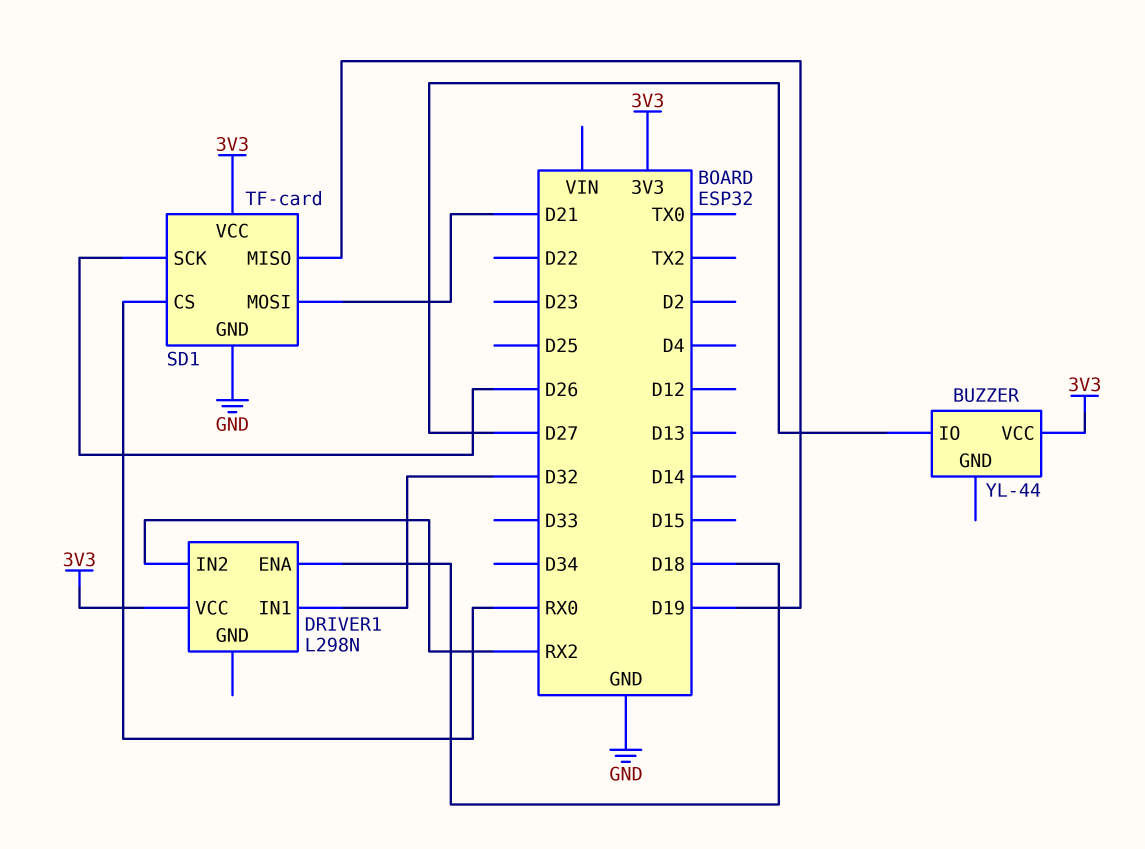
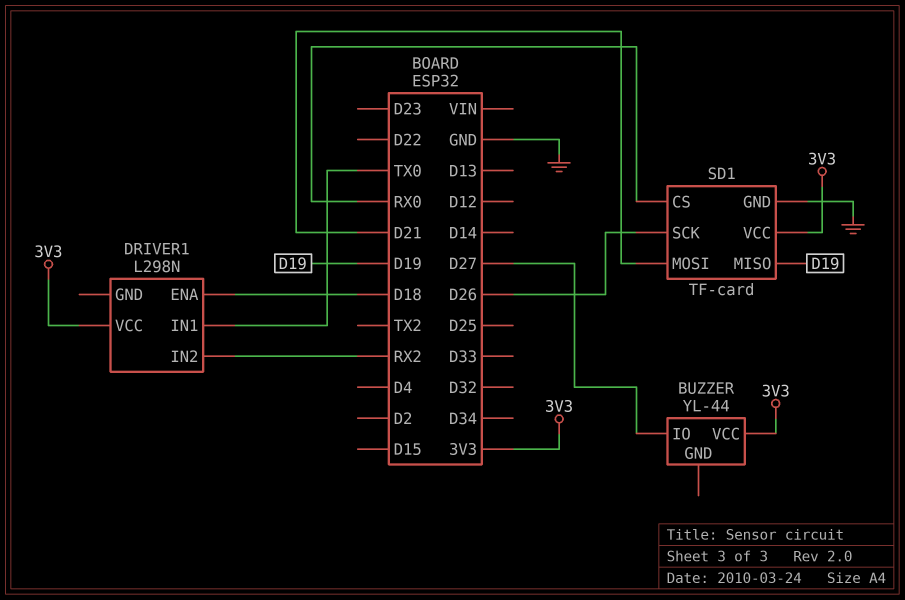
DRIVER1 pin IN1: D32 -> TX0

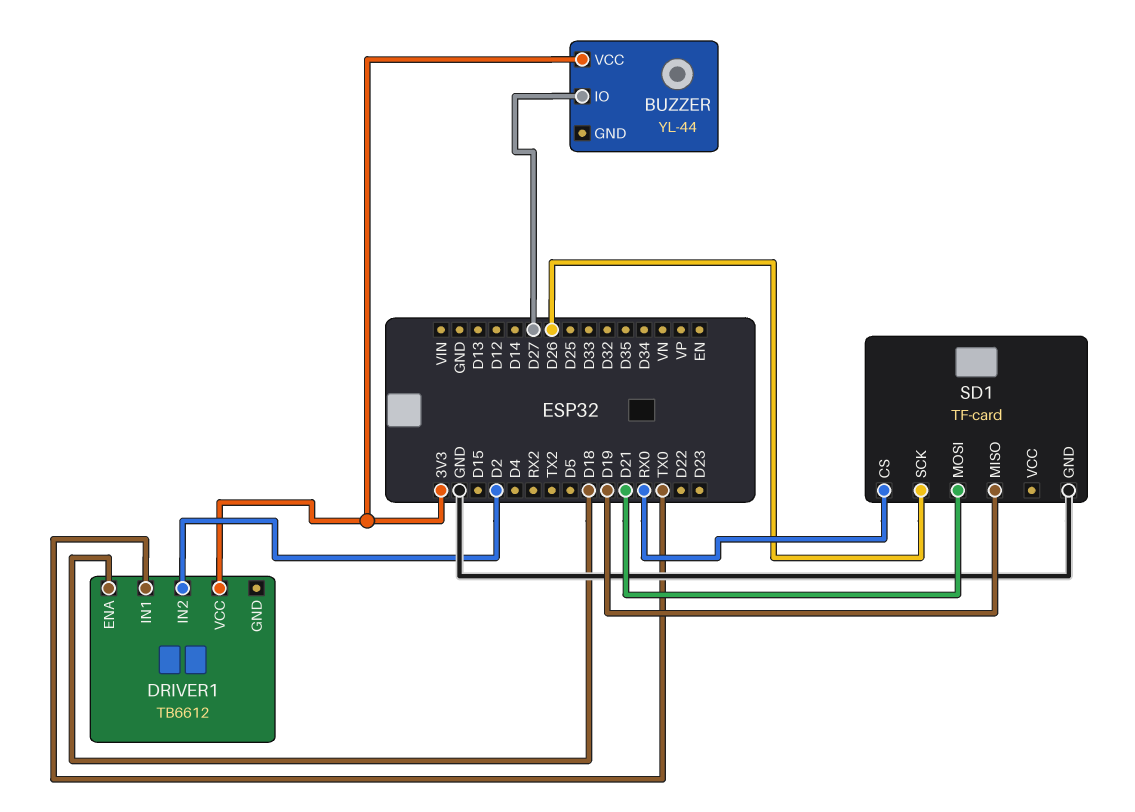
DRIVER1: L298N -> TB6612
DRIVER1 pin IN2: RX2 -> D2
SD1 pin VCC: 3V3 -> none

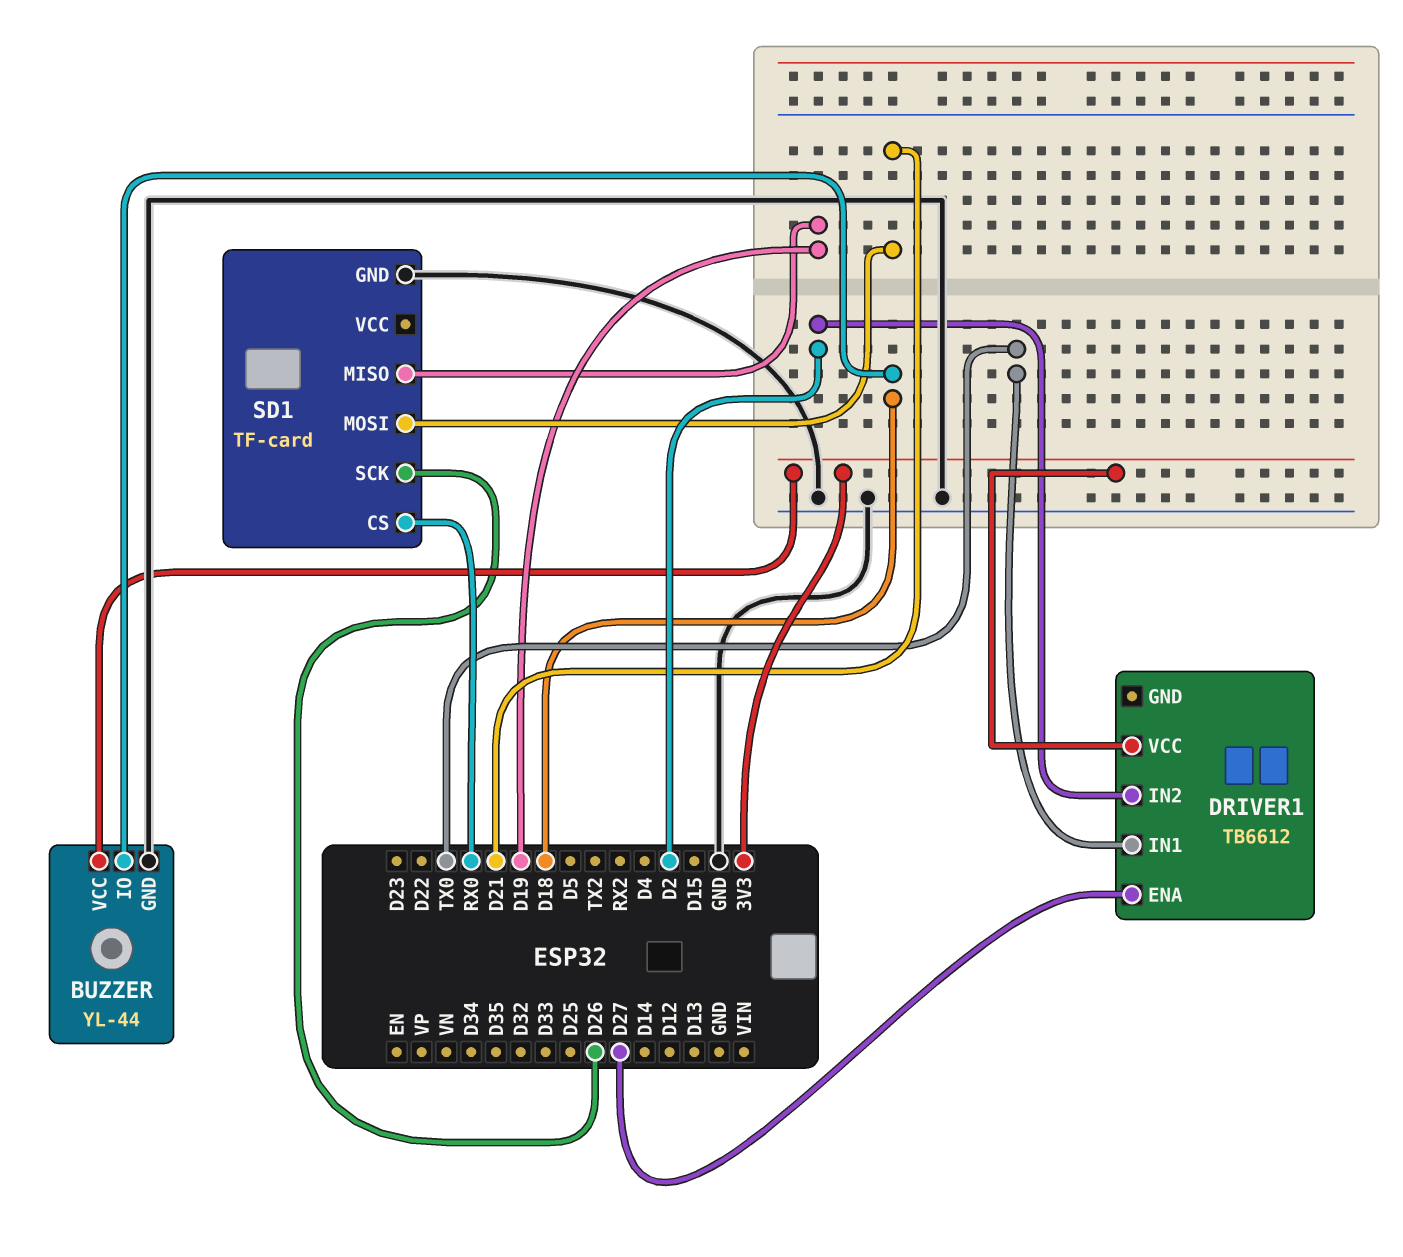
BUZZER pin GND: none -> GND
BUZZER pin IO: D27 -> D18
DRIVER1 pin ENA: D18 -> D27

